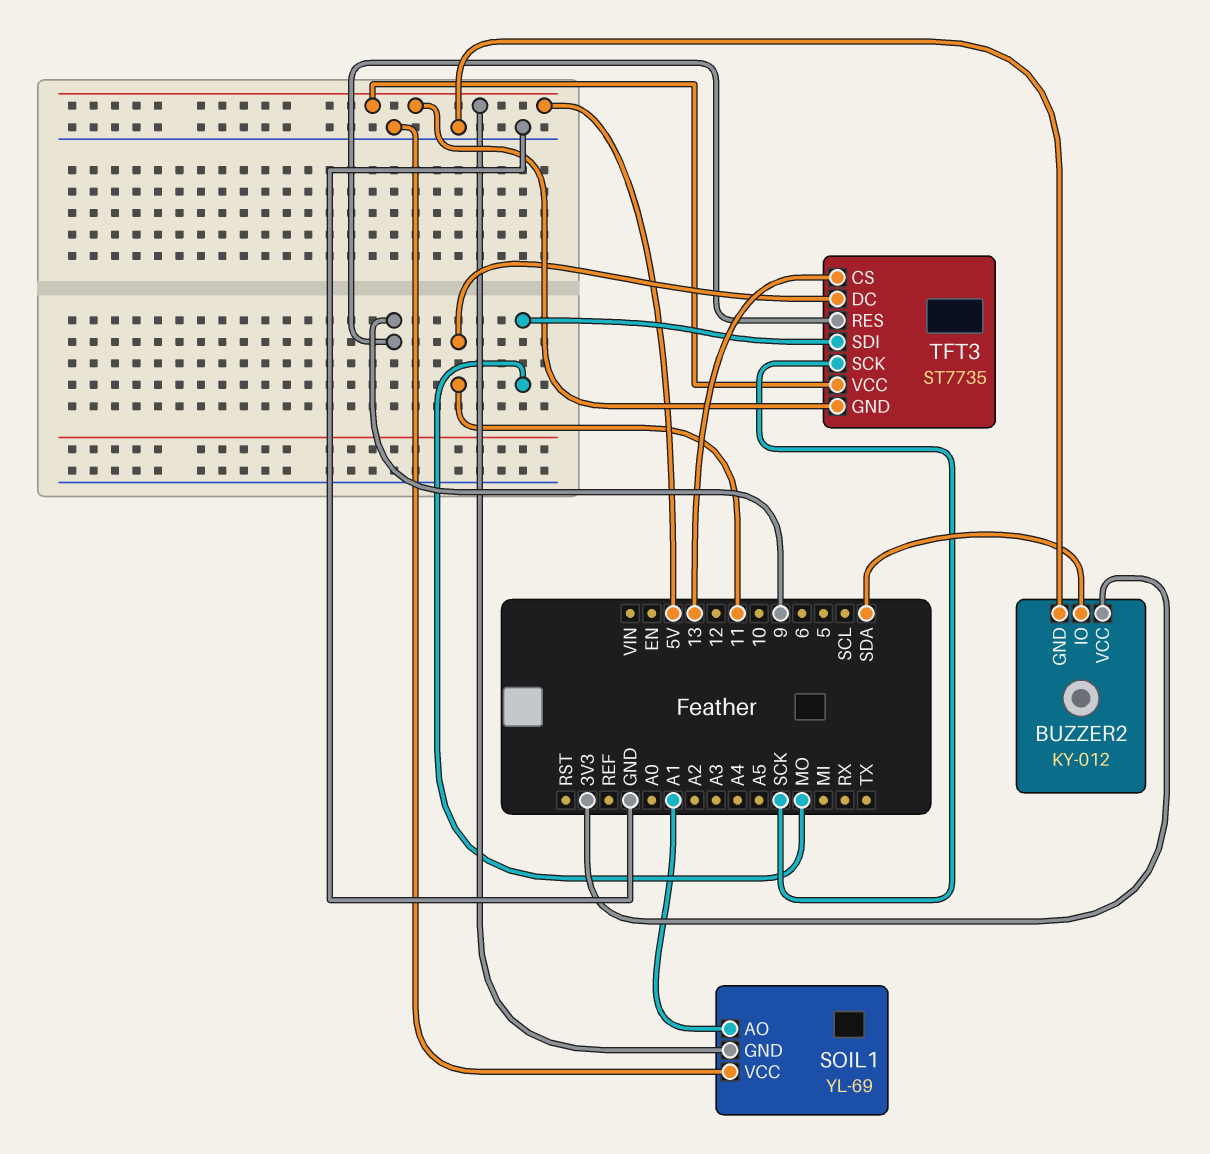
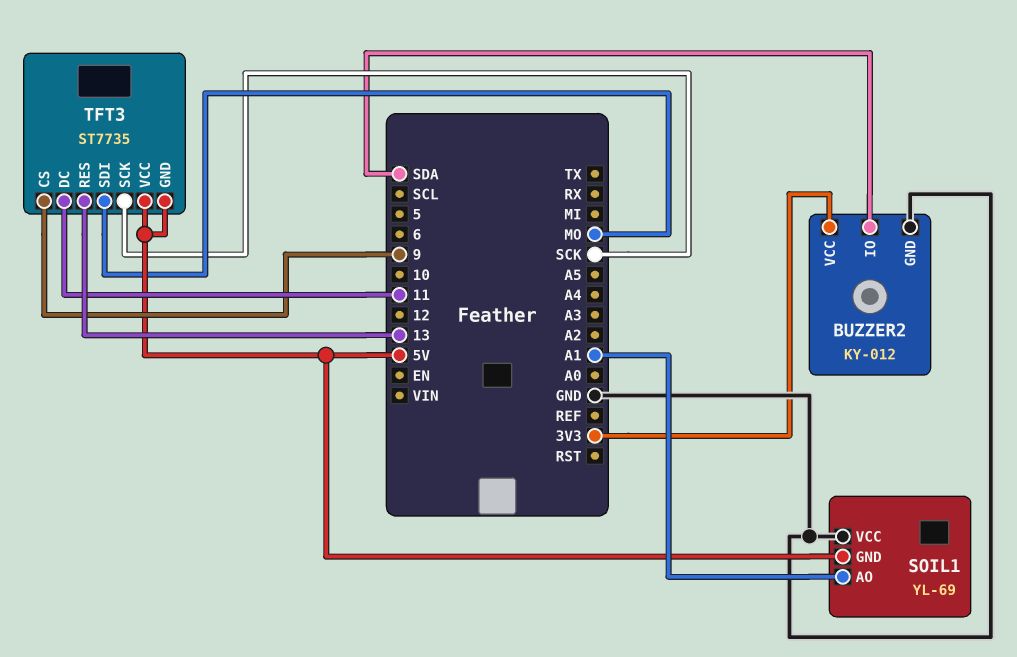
TFT3 pin CS: 13 -> 9
TFT3 pin RES: 9 -> 13

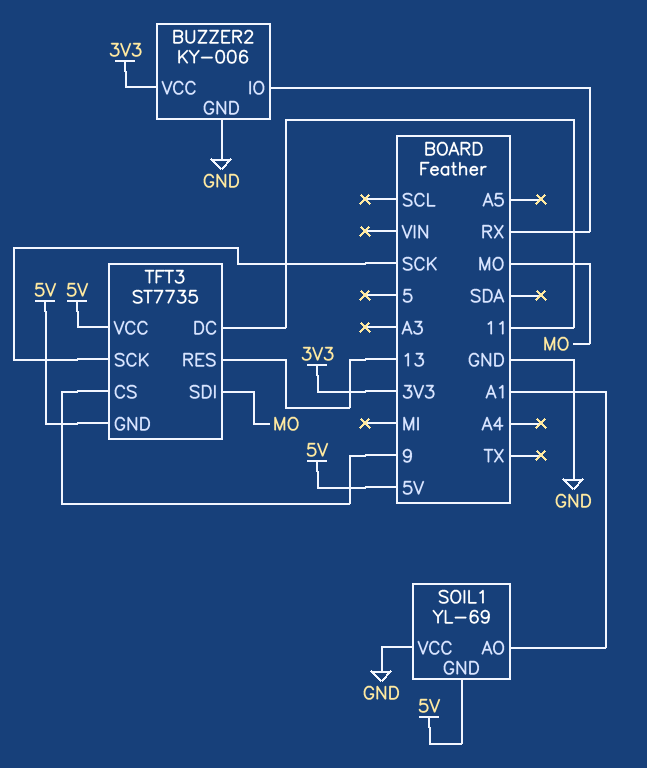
BUZZER2: KY-012 -> KY-006
BUZZER2 pin IO: SDA -> RX

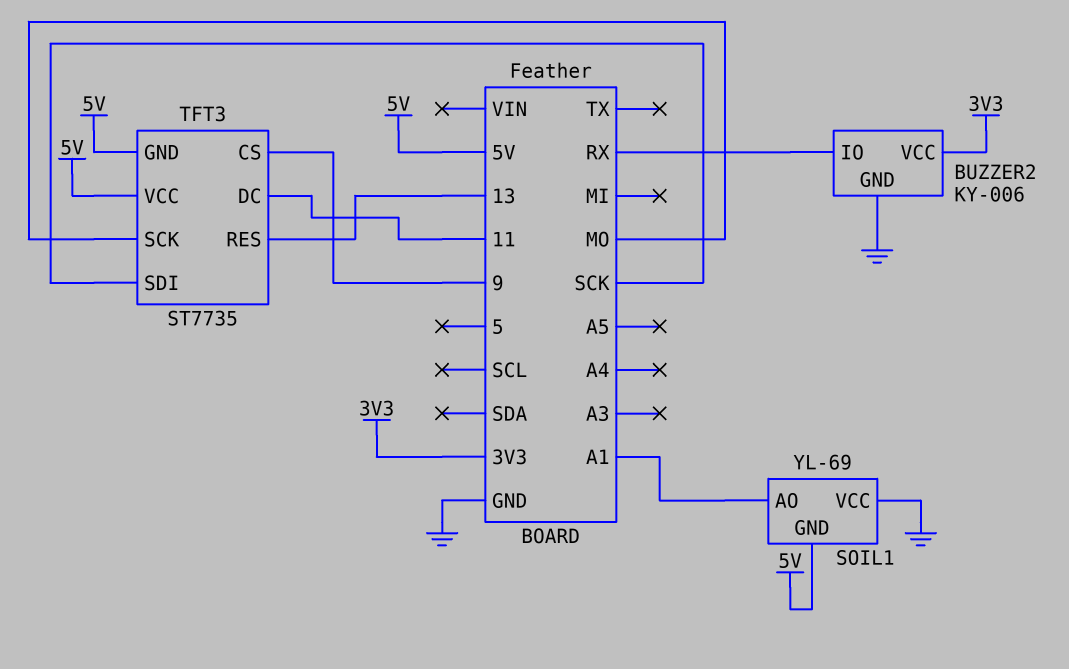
TFT3 pin SCK: SCK -> MO
TFT3 pin SDI: MO -> SCK

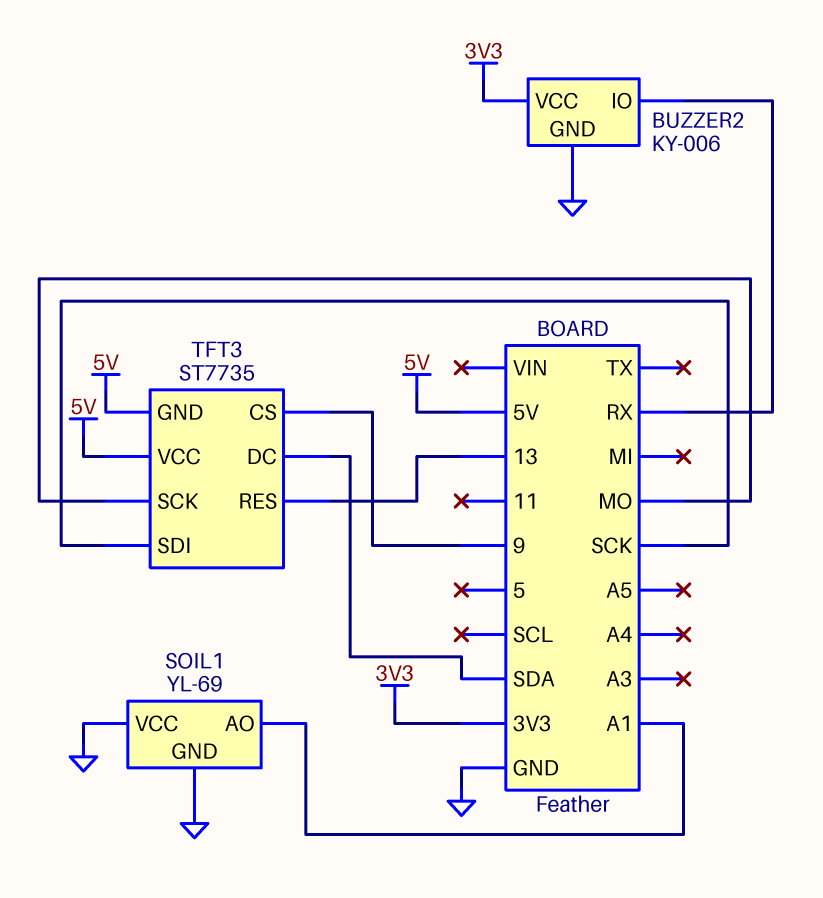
SOIL1 pin GND: 5V -> GND
TFT3 pin DC: 11 -> SDA

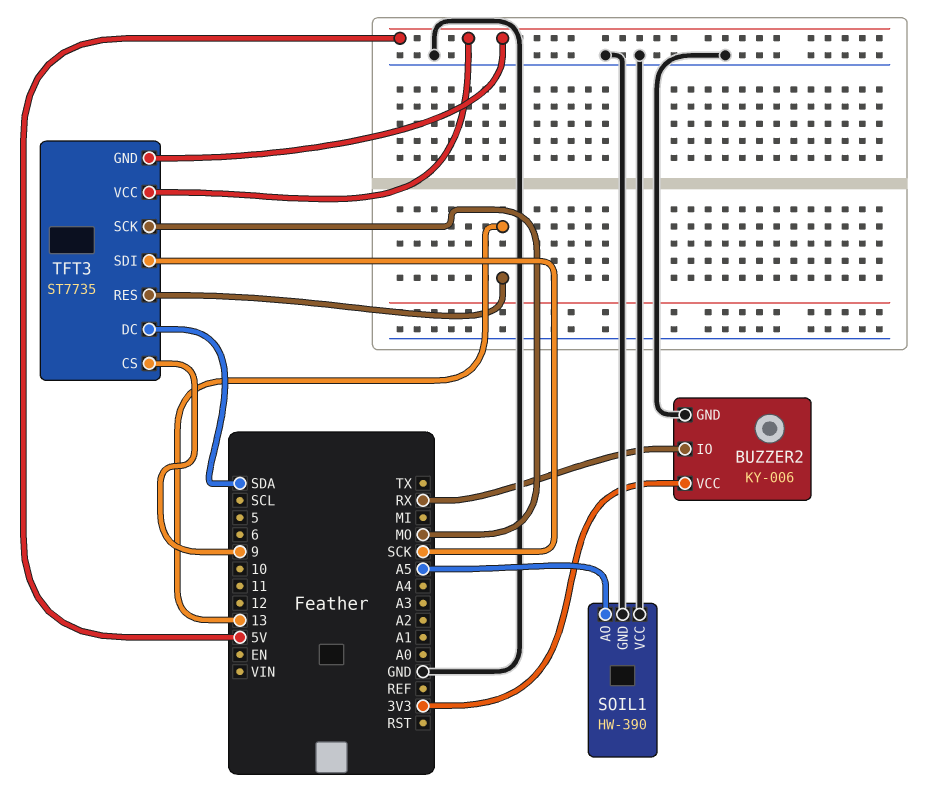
SOIL1: YL-69 -> HW-390
SOIL1 pin AO: A1 -> A5

